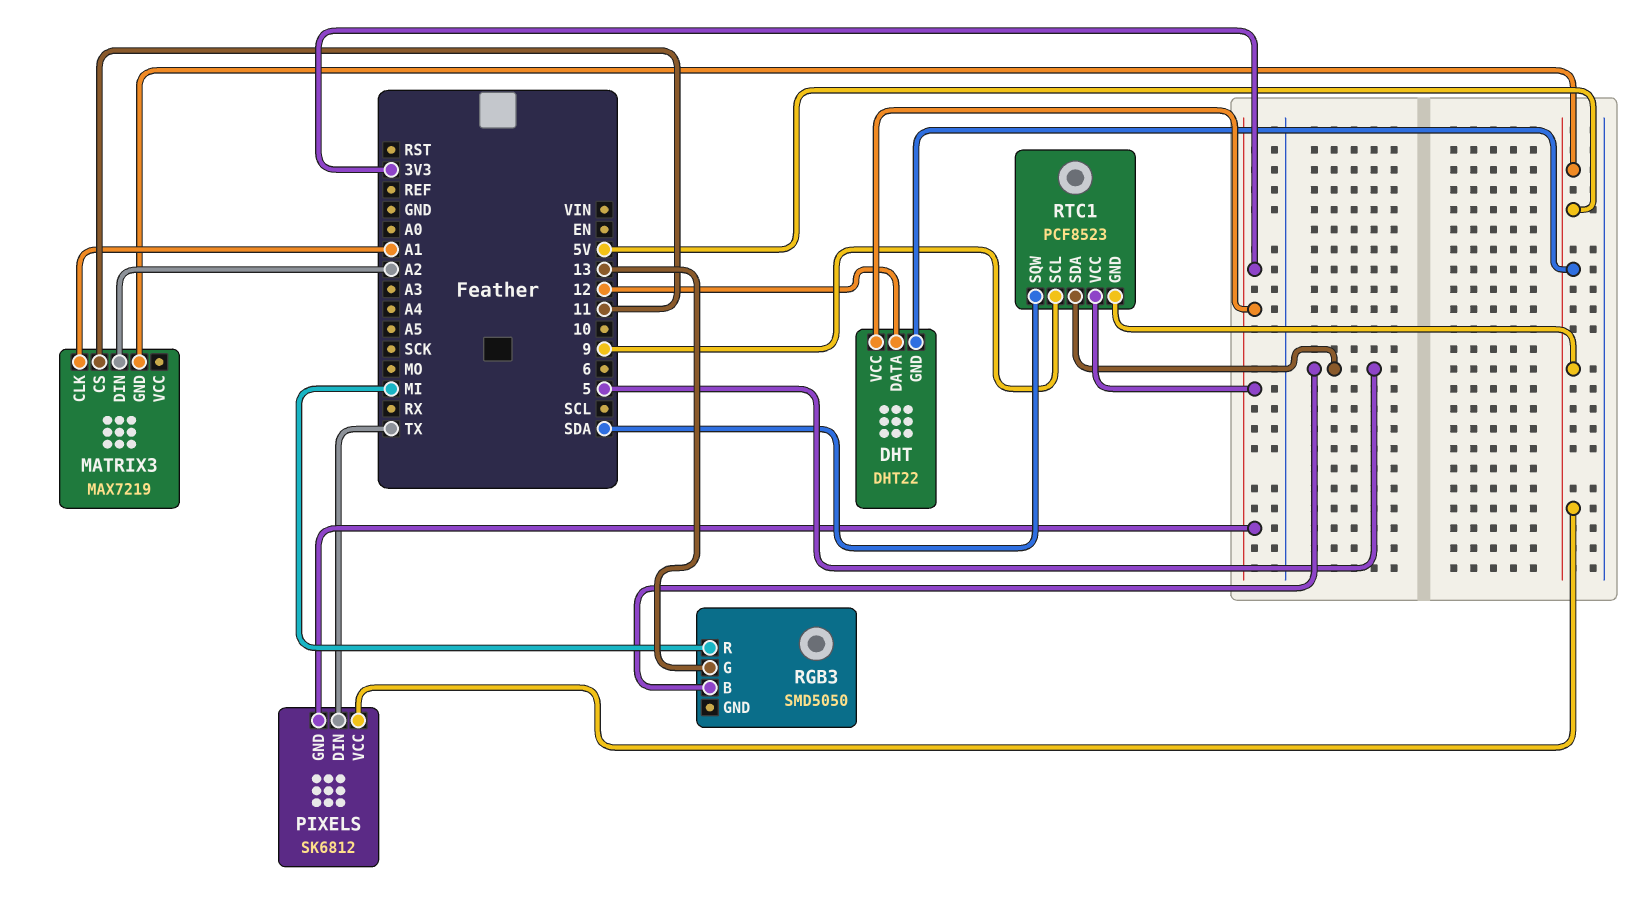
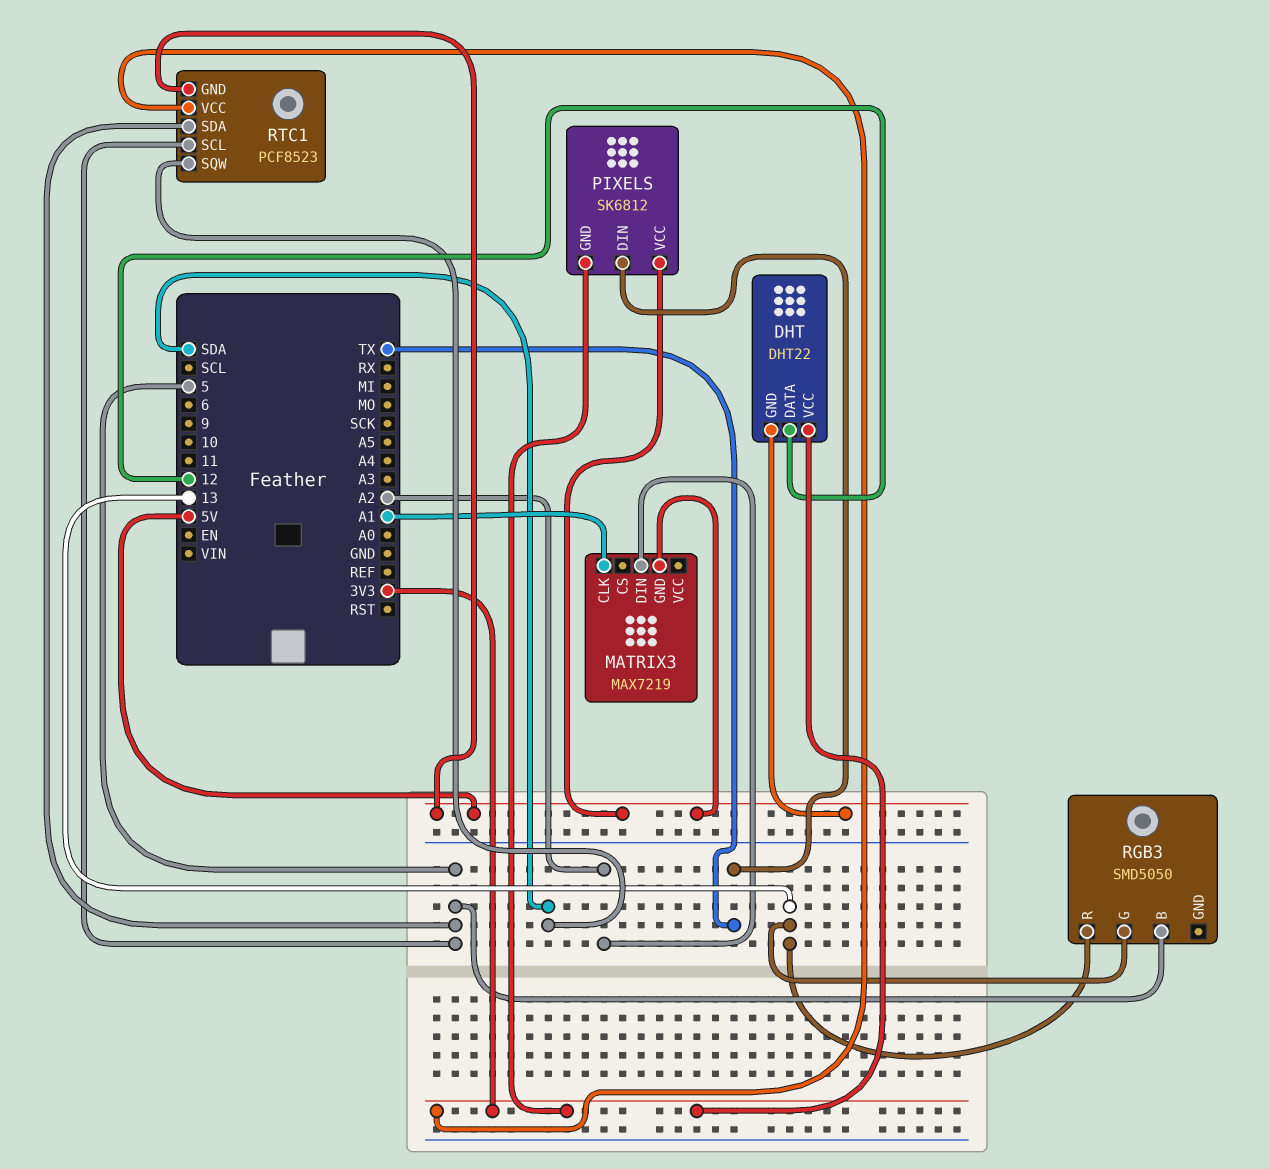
MATRIX3 pin CS: 11 -> none
RGB3 pin R: MI -> 13
RTC1 pin SCL: 9 -> 5

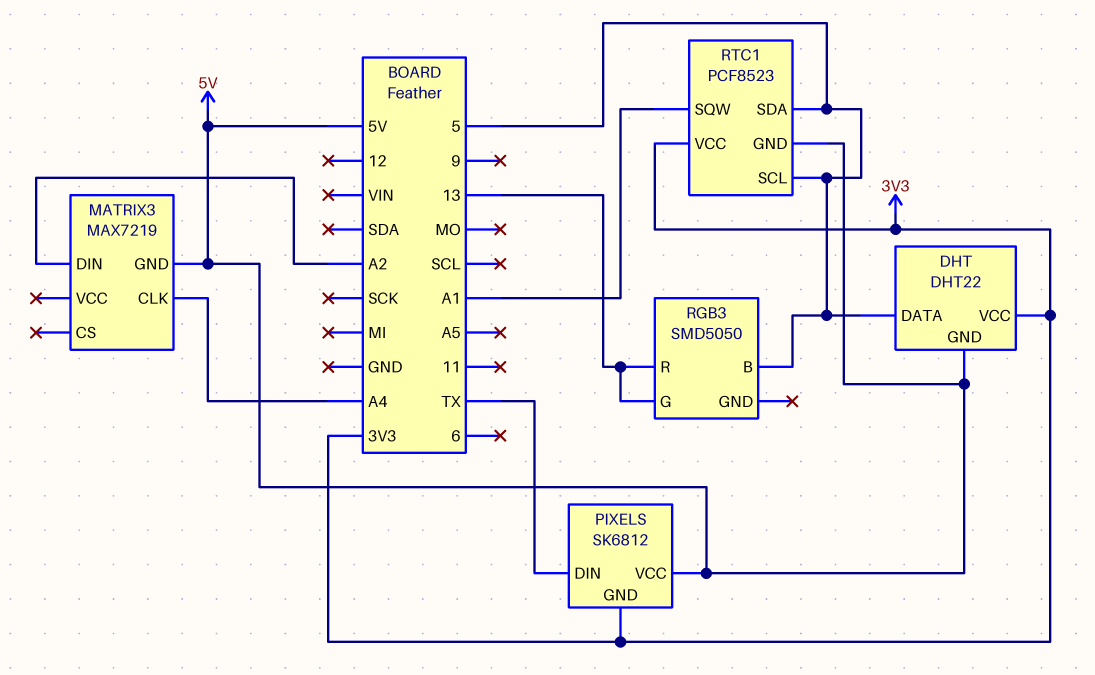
DHT pin DATA: 12 -> 5
MATRIX3 pin CLK: A1 -> A4
RTC1 pin SQW: SDA -> A1

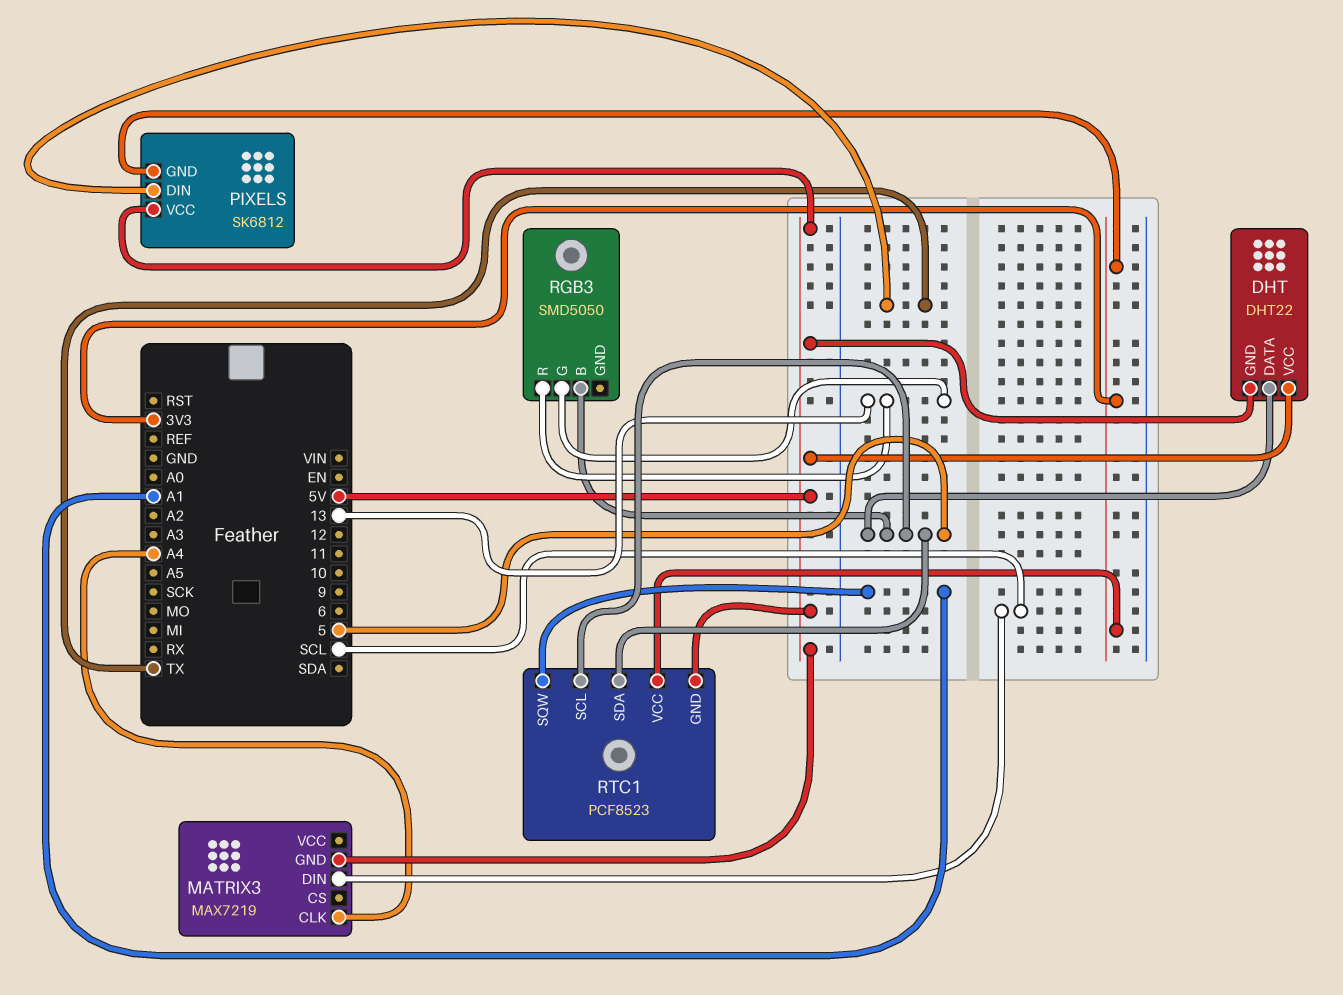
DHT pin VCC: 3V3 -> 5V
MATRIX3 pin DIN: A2 -> SCL

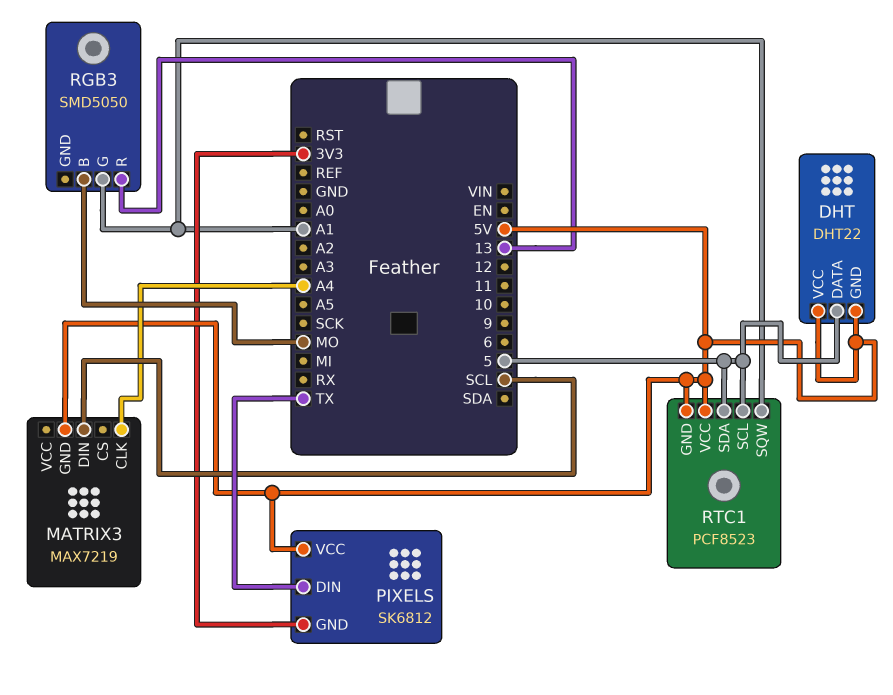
RGB3 pin B: 5 -> MO
RGB3 pin G: 13 -> A1
RTC1 pin VCC: 3V3 -> 5V

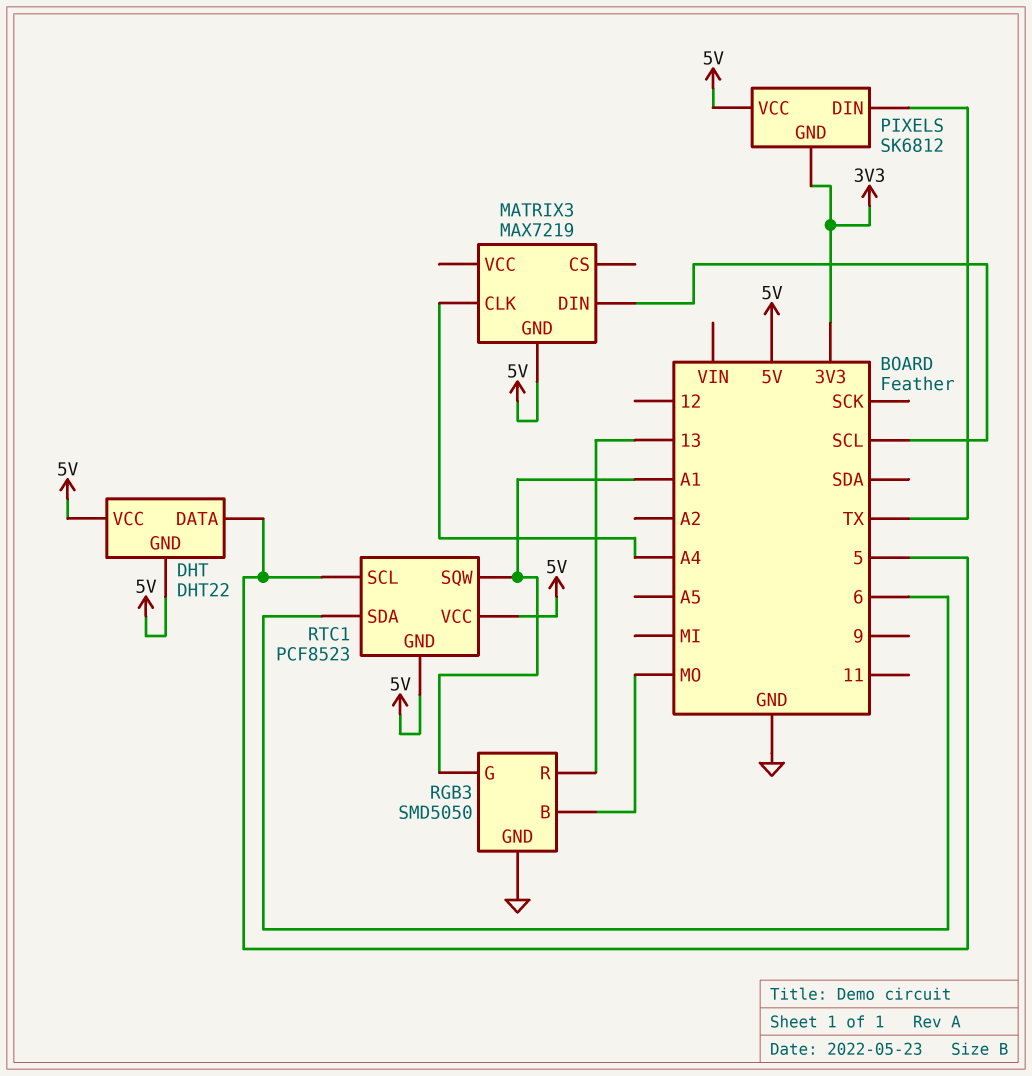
RGB3 pin GND: none -> GND
RTC1 pin SDA: 5 -> 6

